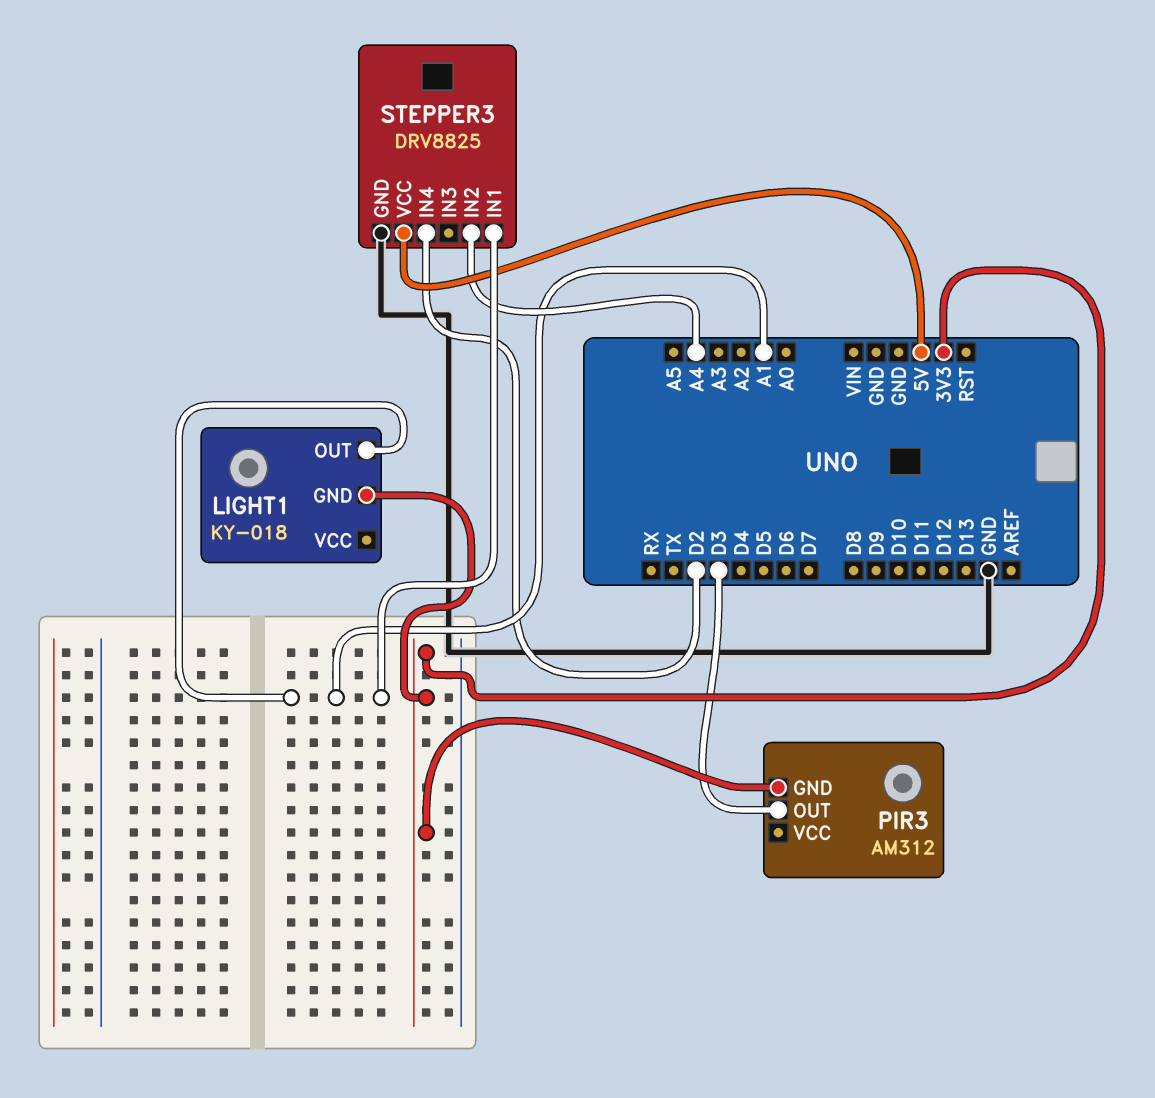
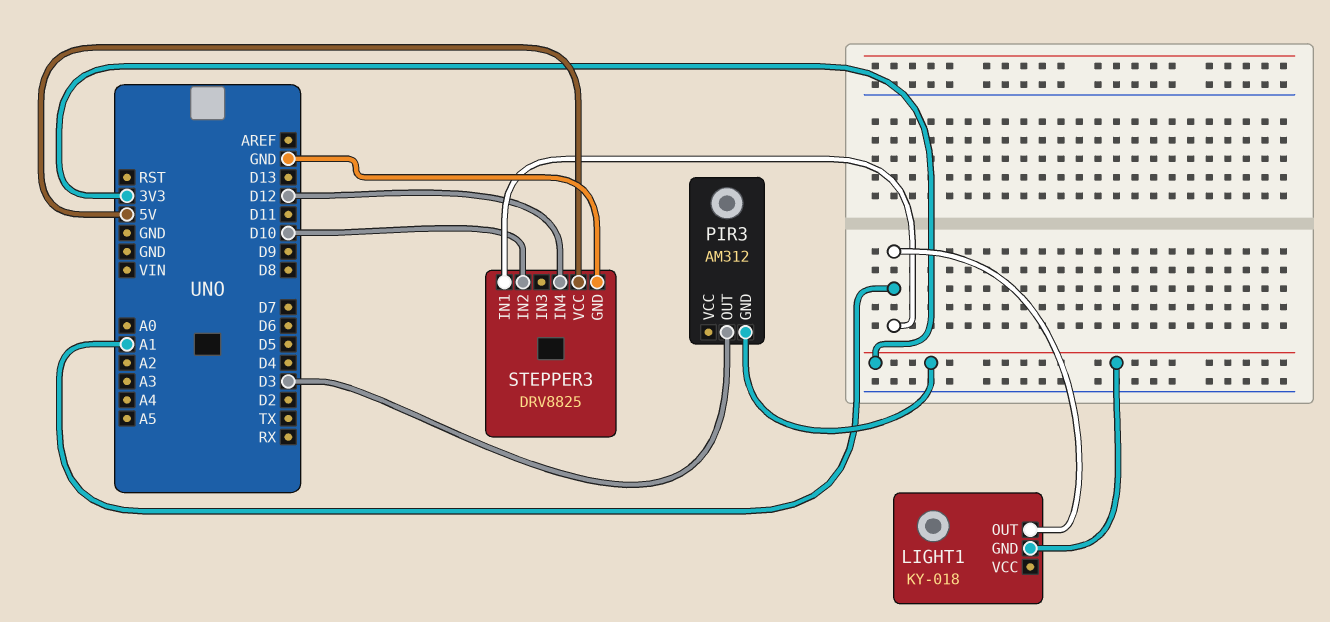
STEPPER3 pin IN2: A4 -> D10
STEPPER3 pin IN4: D2 -> D12

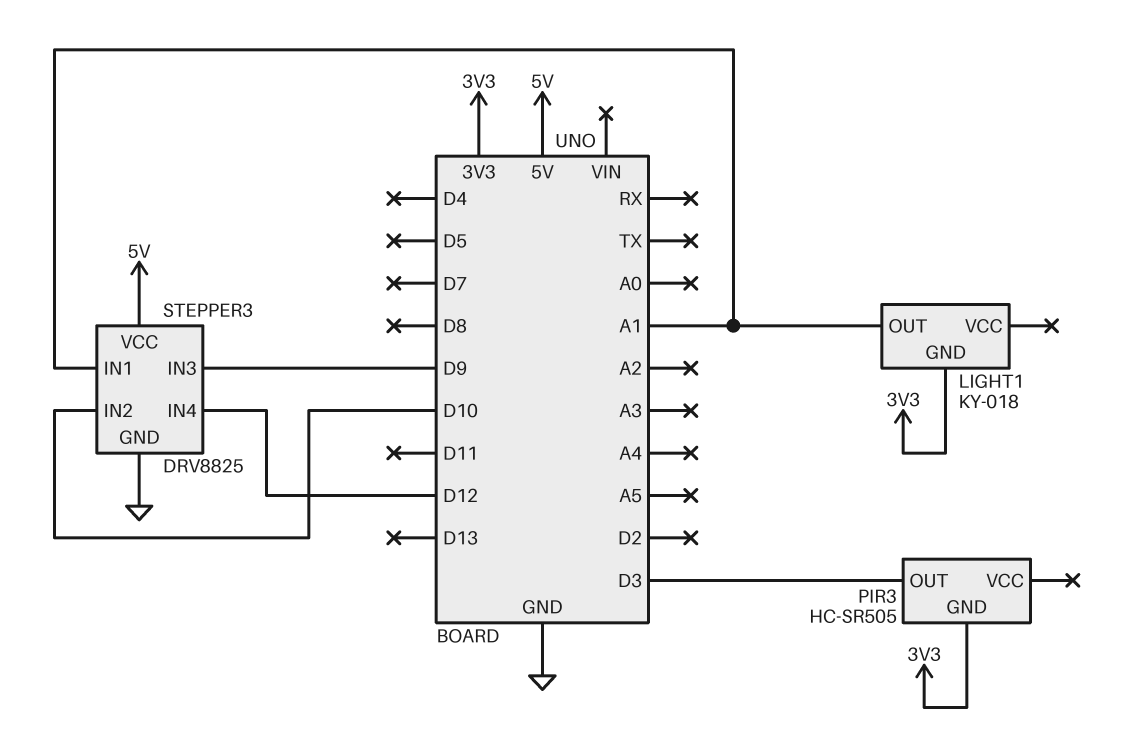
PIR3: AM312 -> HC-SR505
STEPPER3 pin IN3: none -> D9

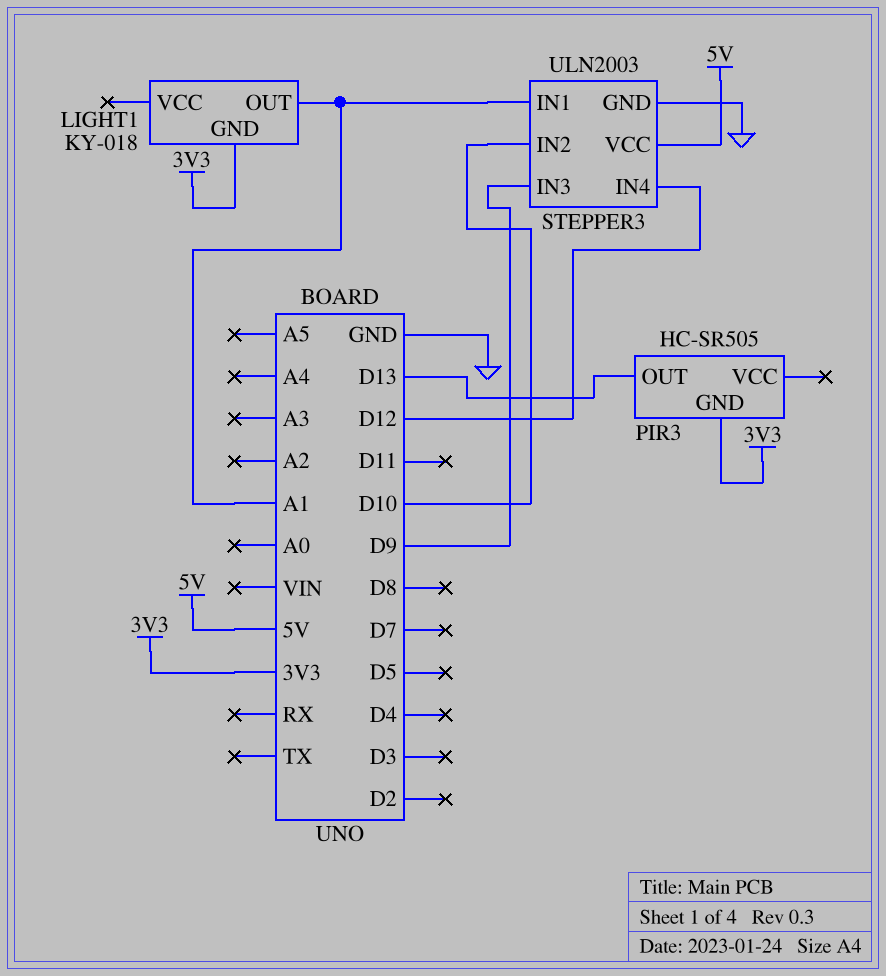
PIR3 pin OUT: D3 -> D13
STEPPER3: DRV8825 -> ULN2003

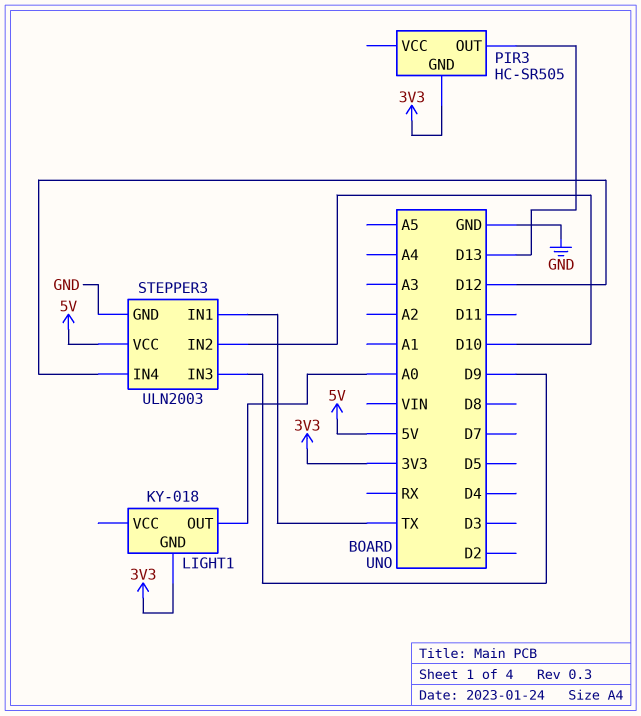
LIGHT1 pin OUT: A1 -> A0
STEPPER3 pin IN1: A1 -> TX

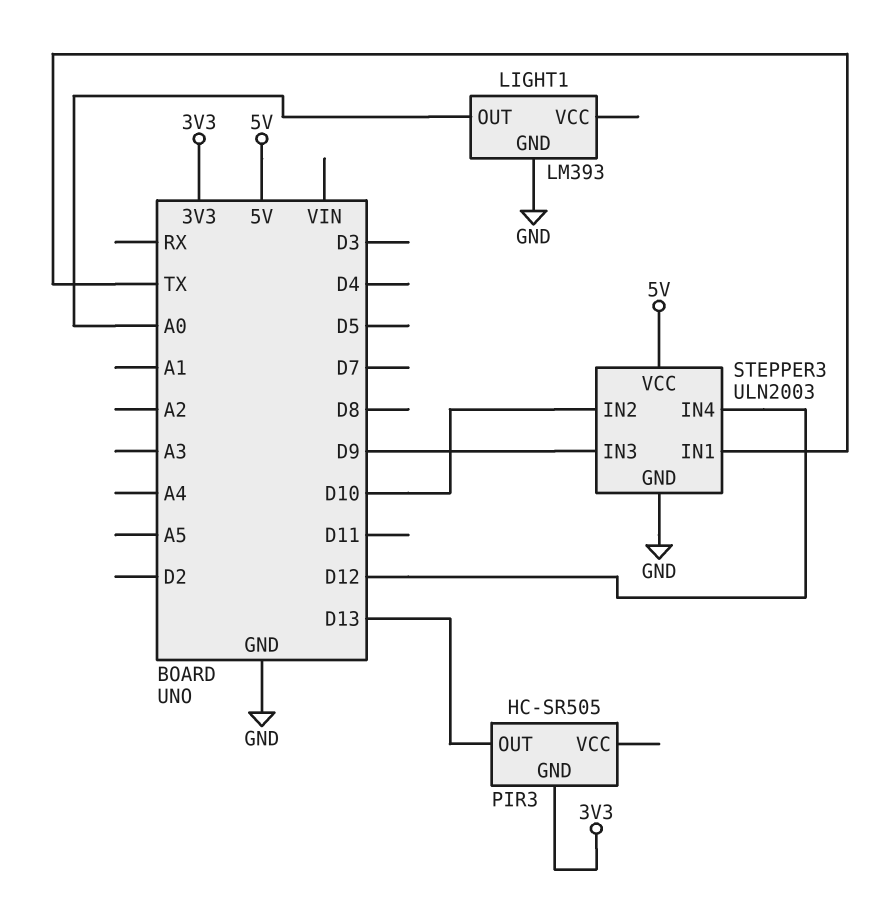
LIGHT1: KY-018 -> LM393
LIGHT1 pin GND: 3V3 -> GND

